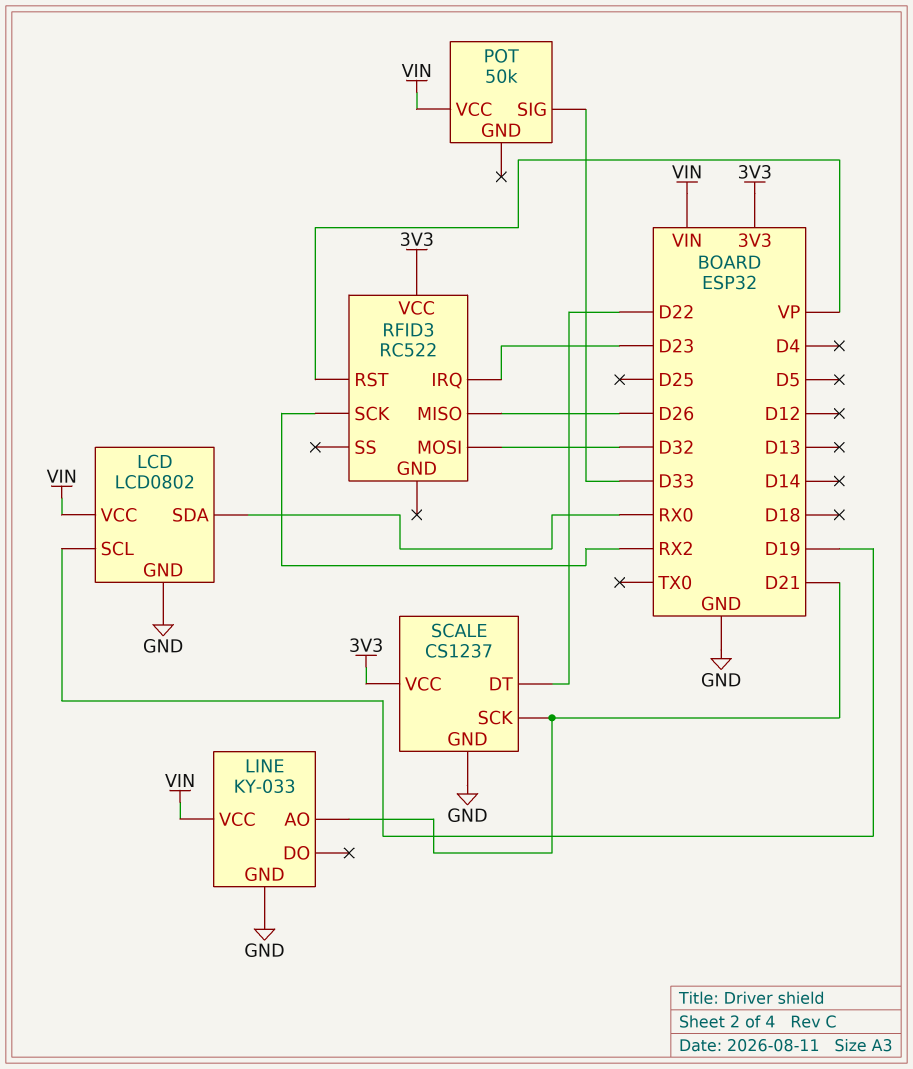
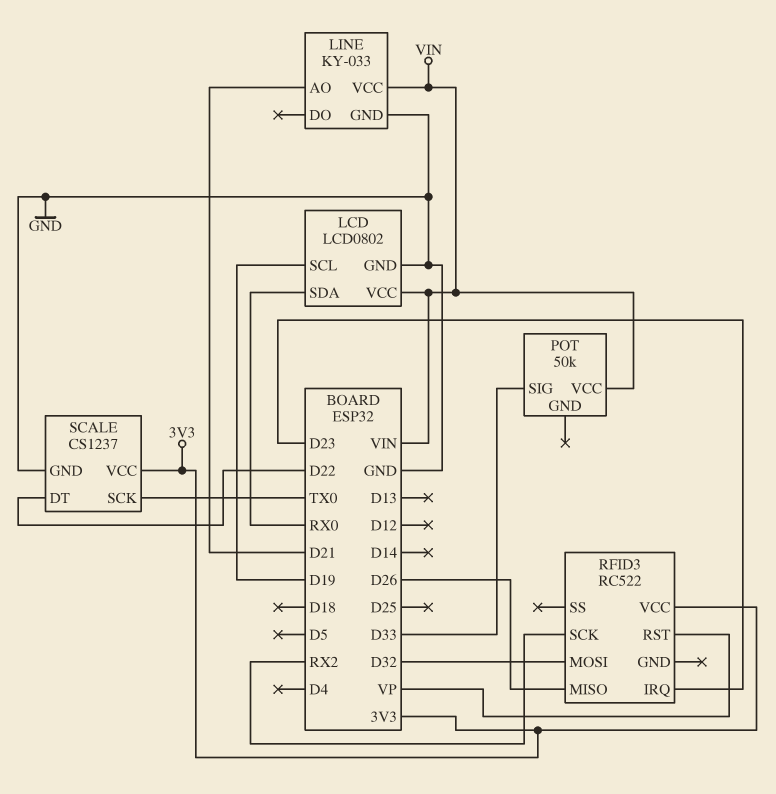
SCALE pin SCK: D21 -> TX0

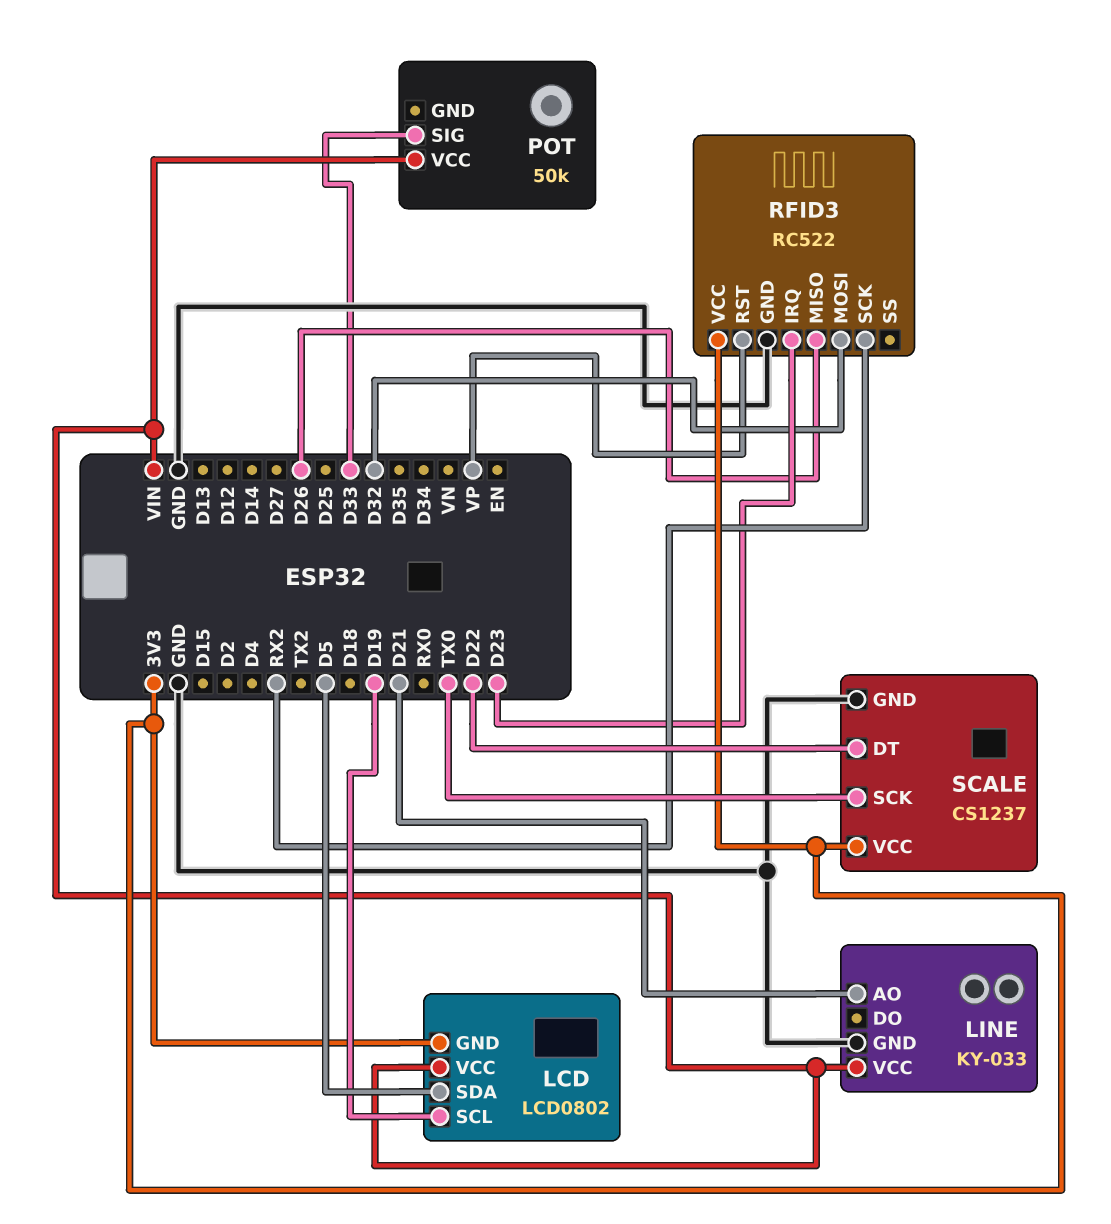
LCD pin GND: GND -> 3V3
LCD pin SDA: RX0 -> D5
RFID3 pin GND: none -> GND

